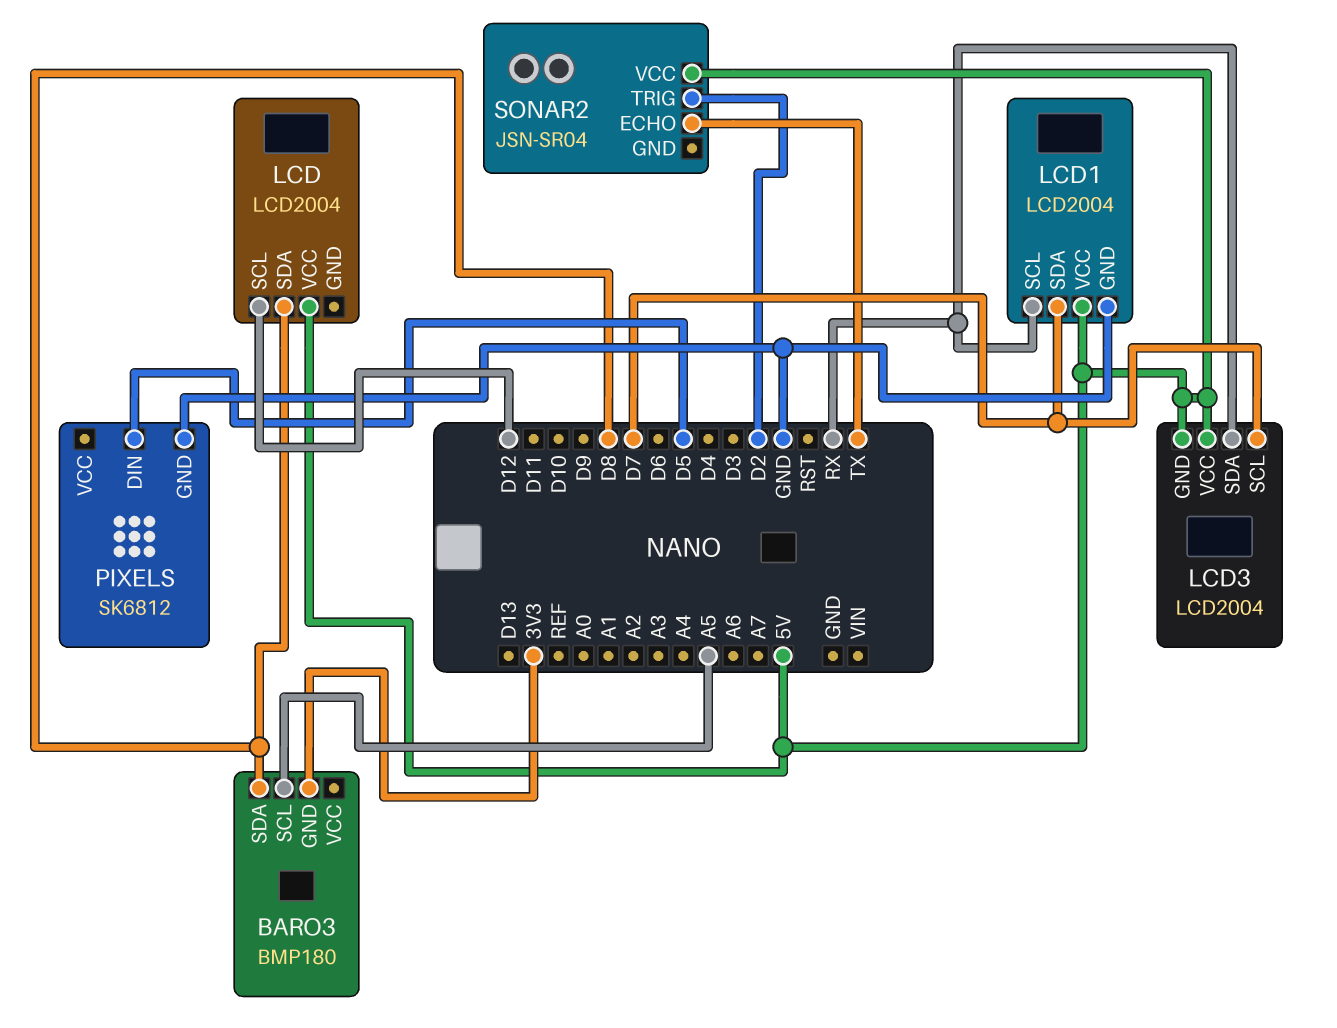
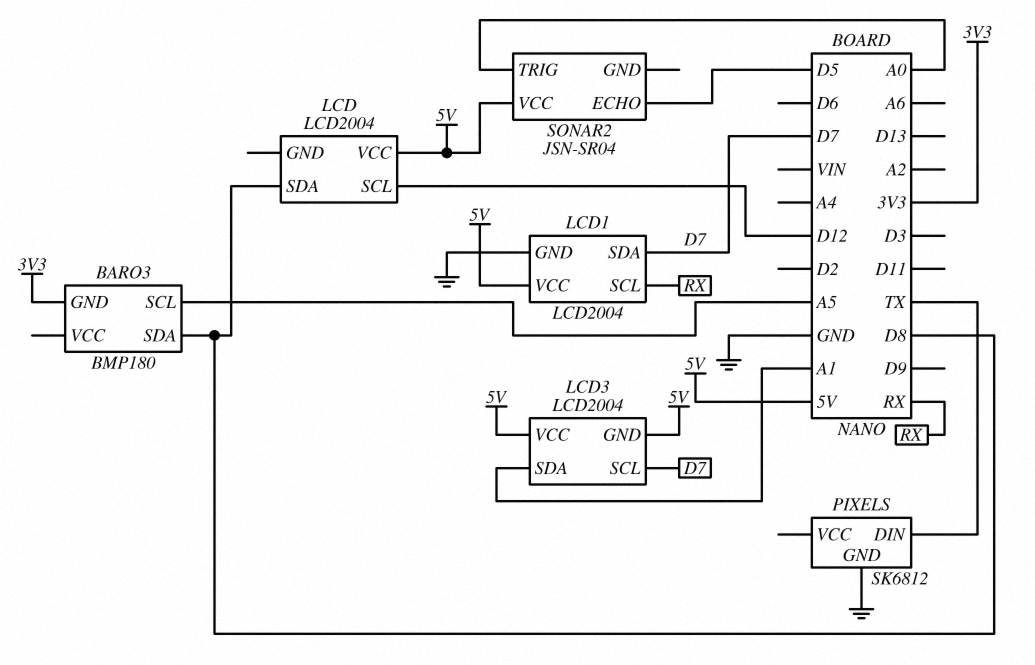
LCD3 pin SDA: RX -> A1
PIXELS pin DIN: D5 -> TX
SONAR2 pin ECHO: TX -> D5
SONAR2 pin TRIG: D2 -> A0

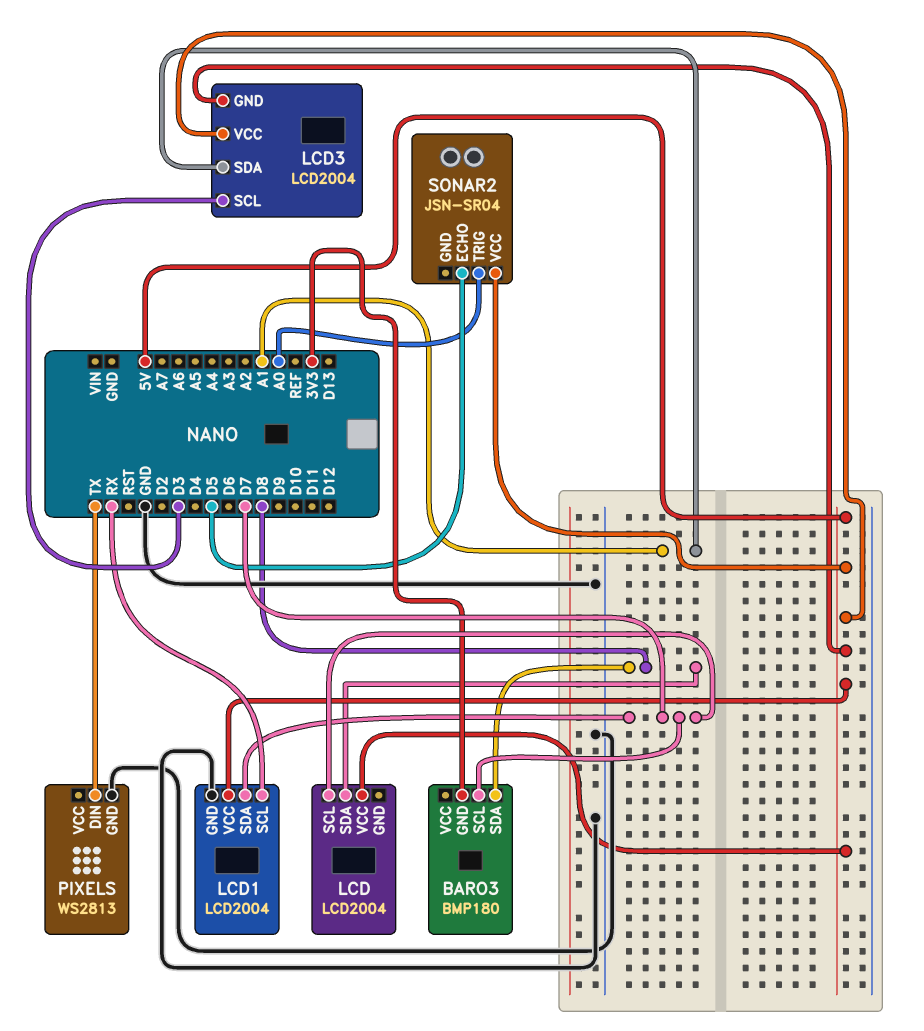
BARO3 pin SCL: A5 -> D7
LCD pin SCL: D12 -> D7
LCD3 pin SCL: D7 -> D3
PIXELS: SK6812 -> WS2813

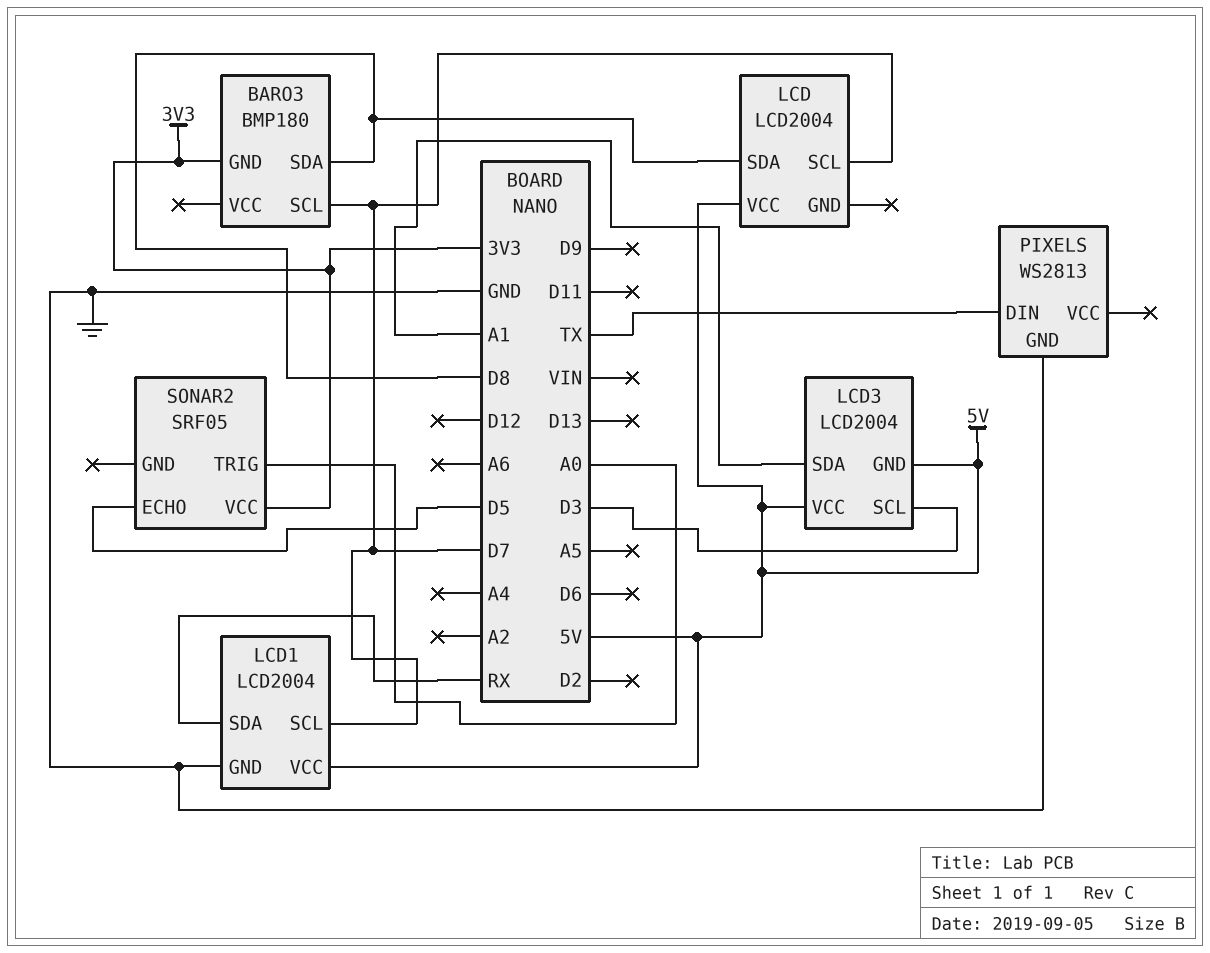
LCD1 pin SCL: RX -> D7
LCD1 pin SDA: D7 -> RX
SONAR2: JSN-SR04 -> SRF05
SONAR2 pin VCC: 5V -> 3V3

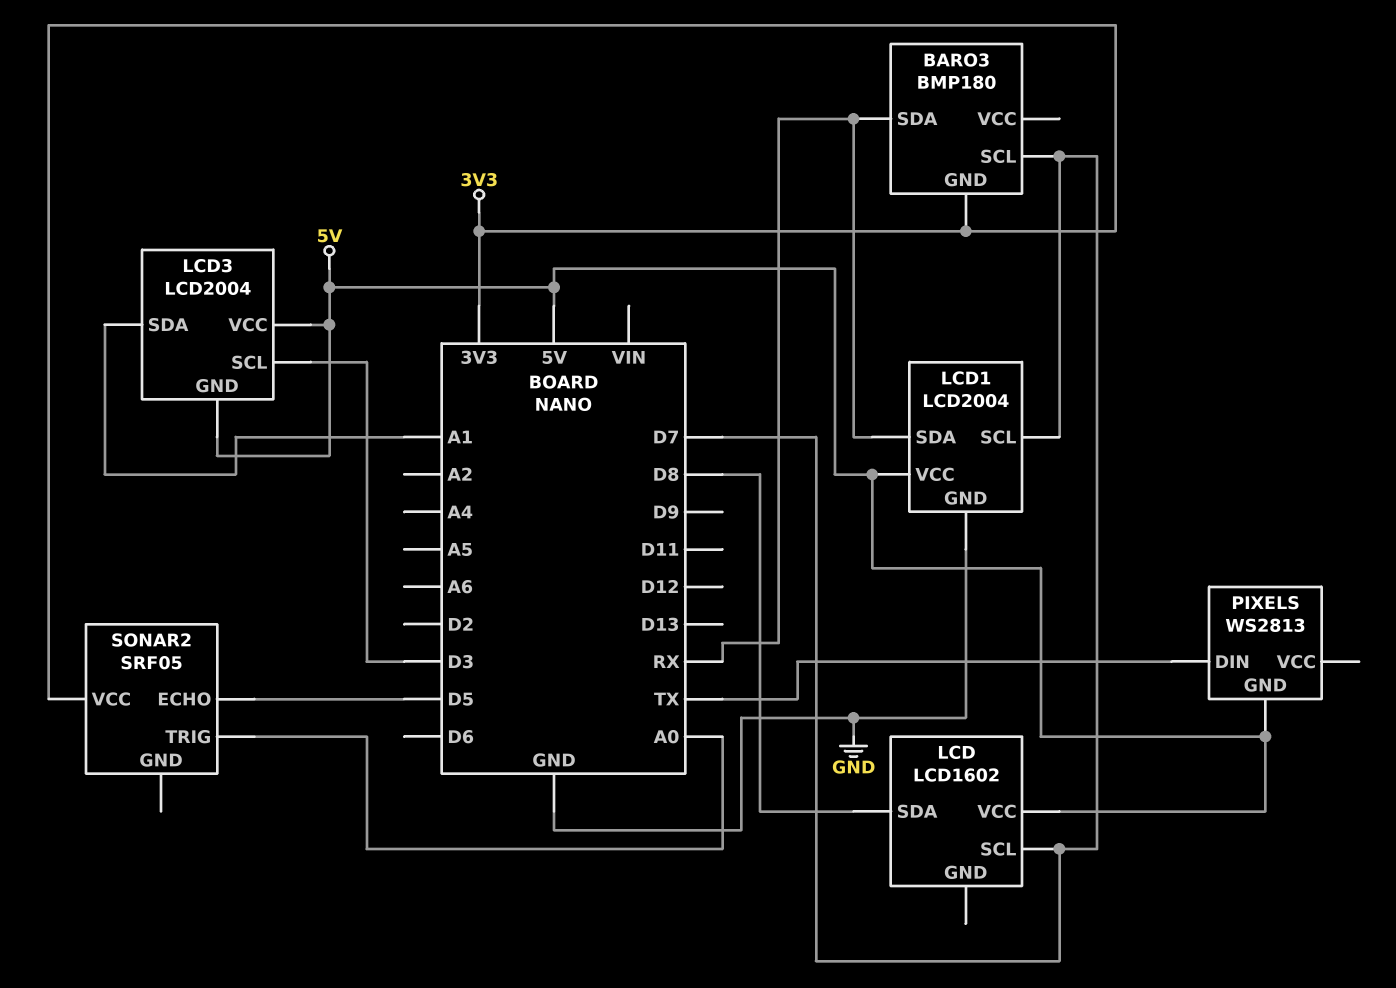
BARO3 pin SDA: D8 -> RX
LCD: LCD2004 -> LCD1602
PIXELS pin GND: GND -> 5V

